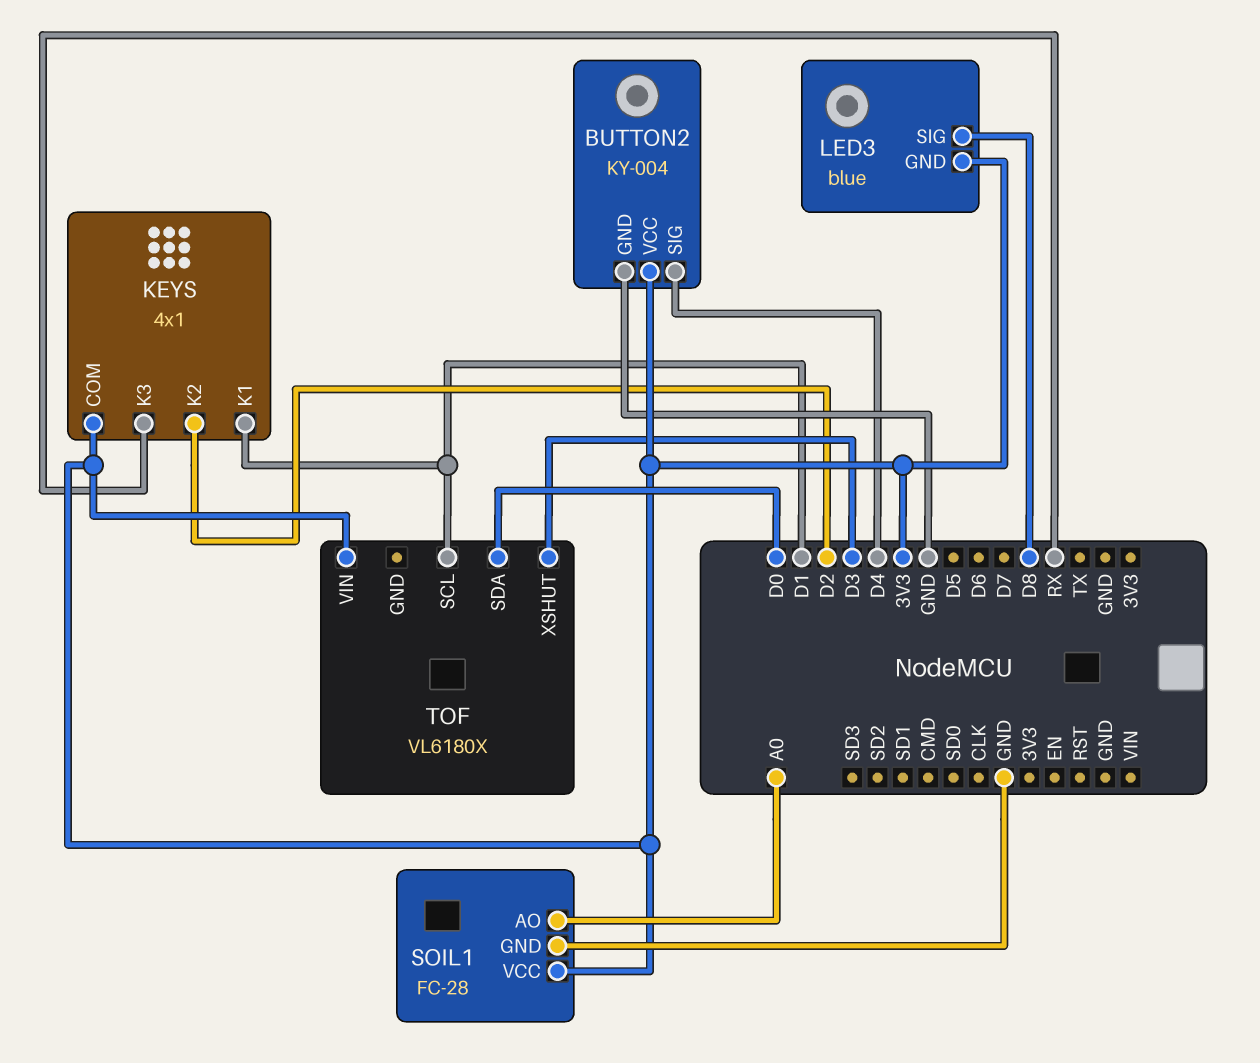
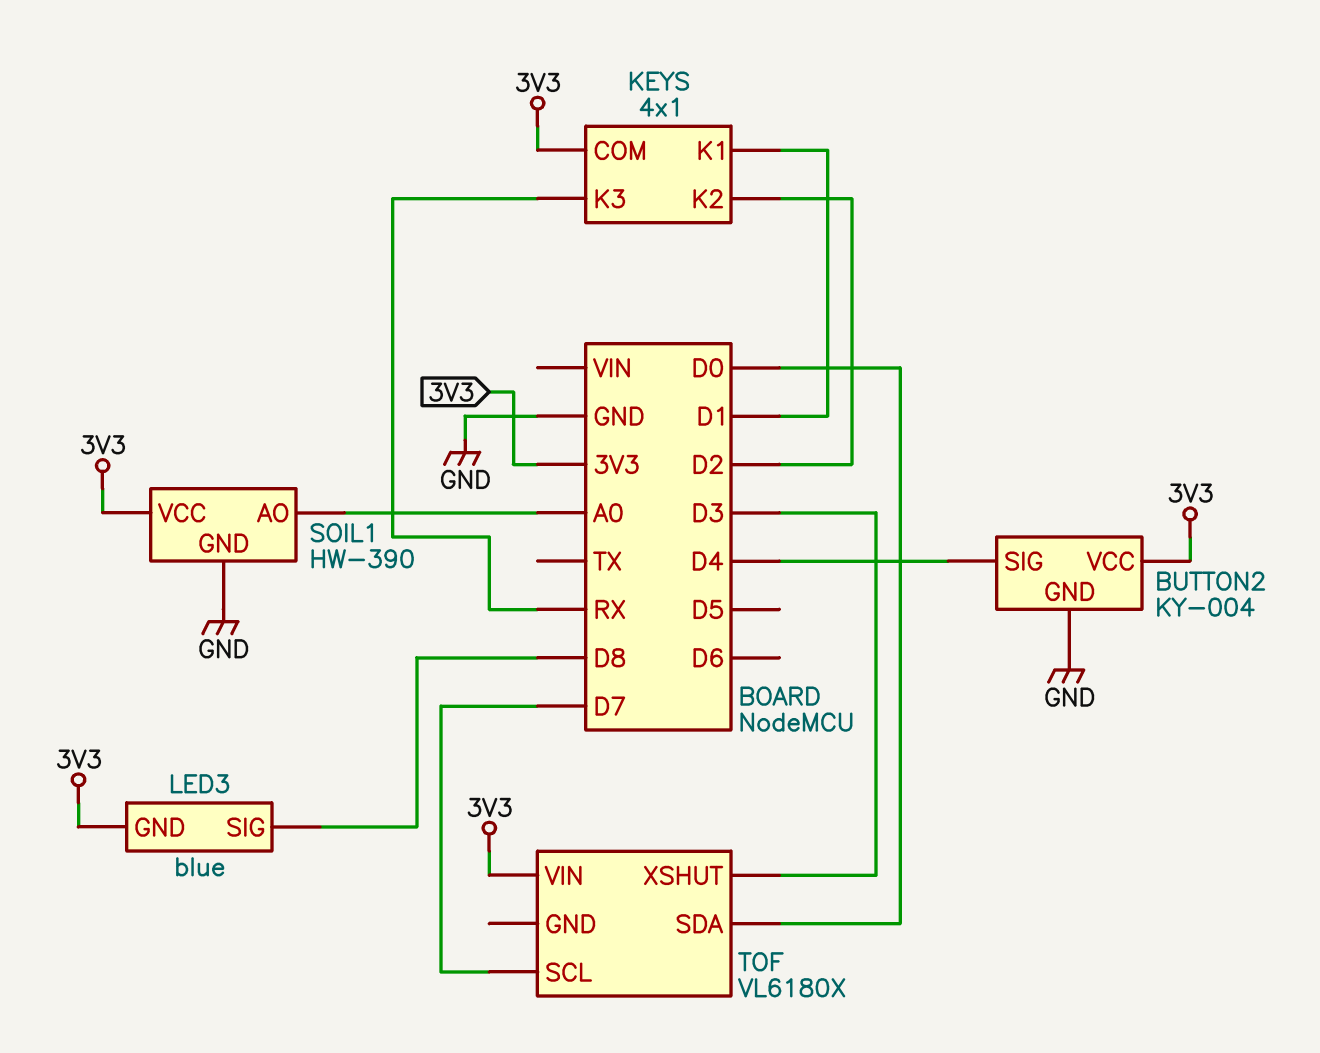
SOIL1: FC-28 -> HW-390
TOF pin SCL: D1 -> D7

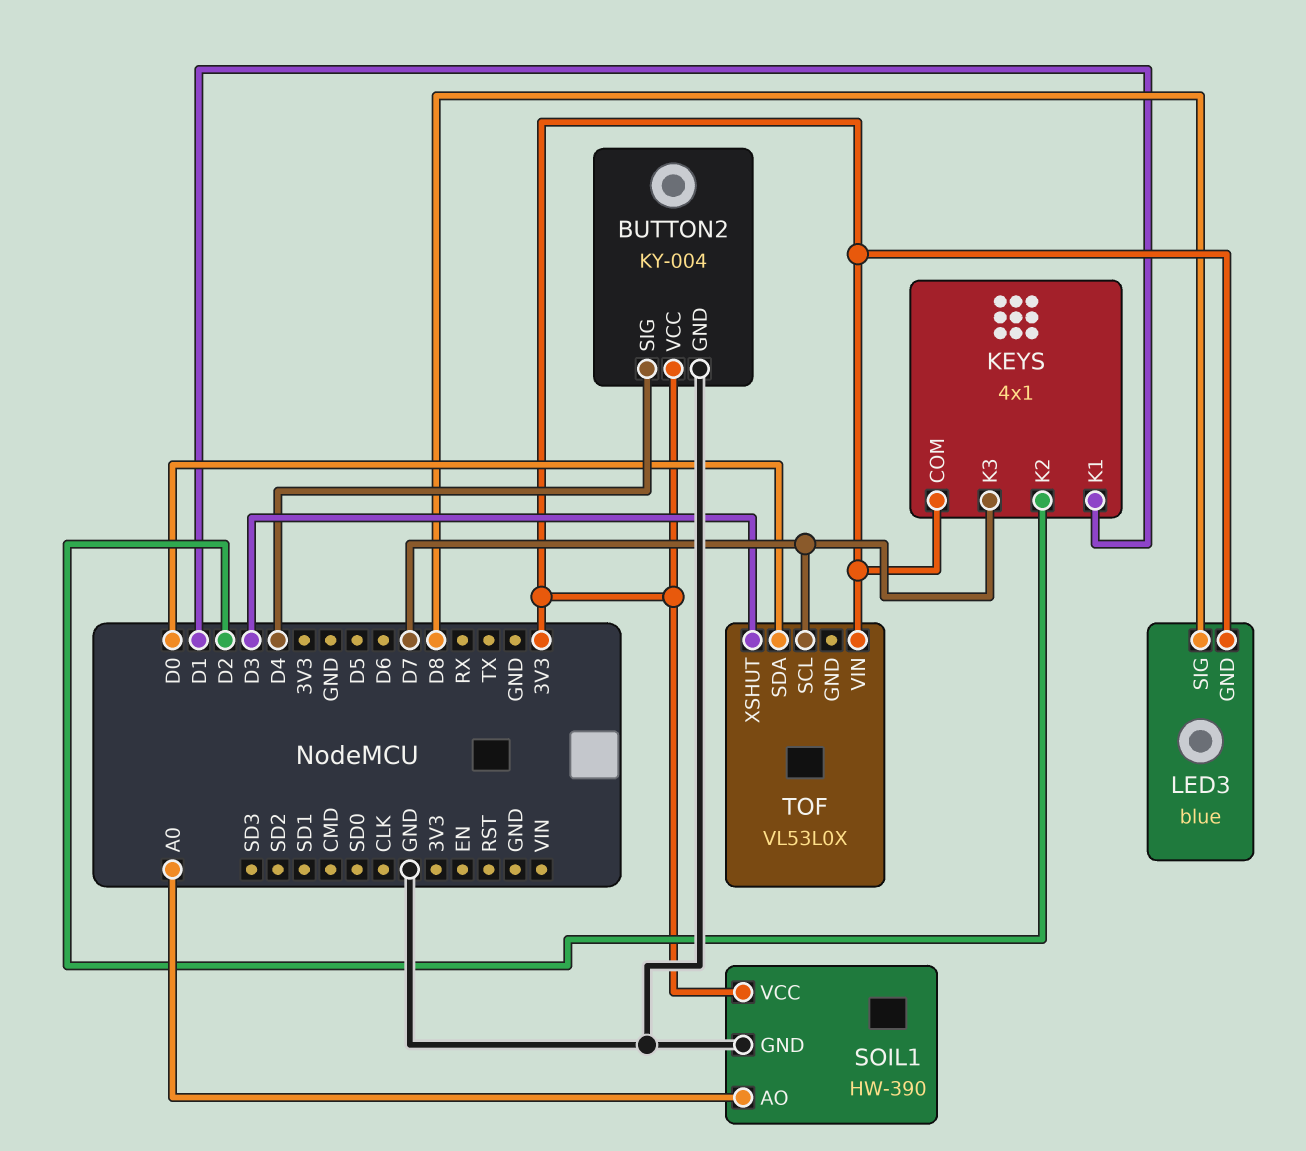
KEYS pin K3: RX -> D7
TOF: VL6180X -> VL53L0X

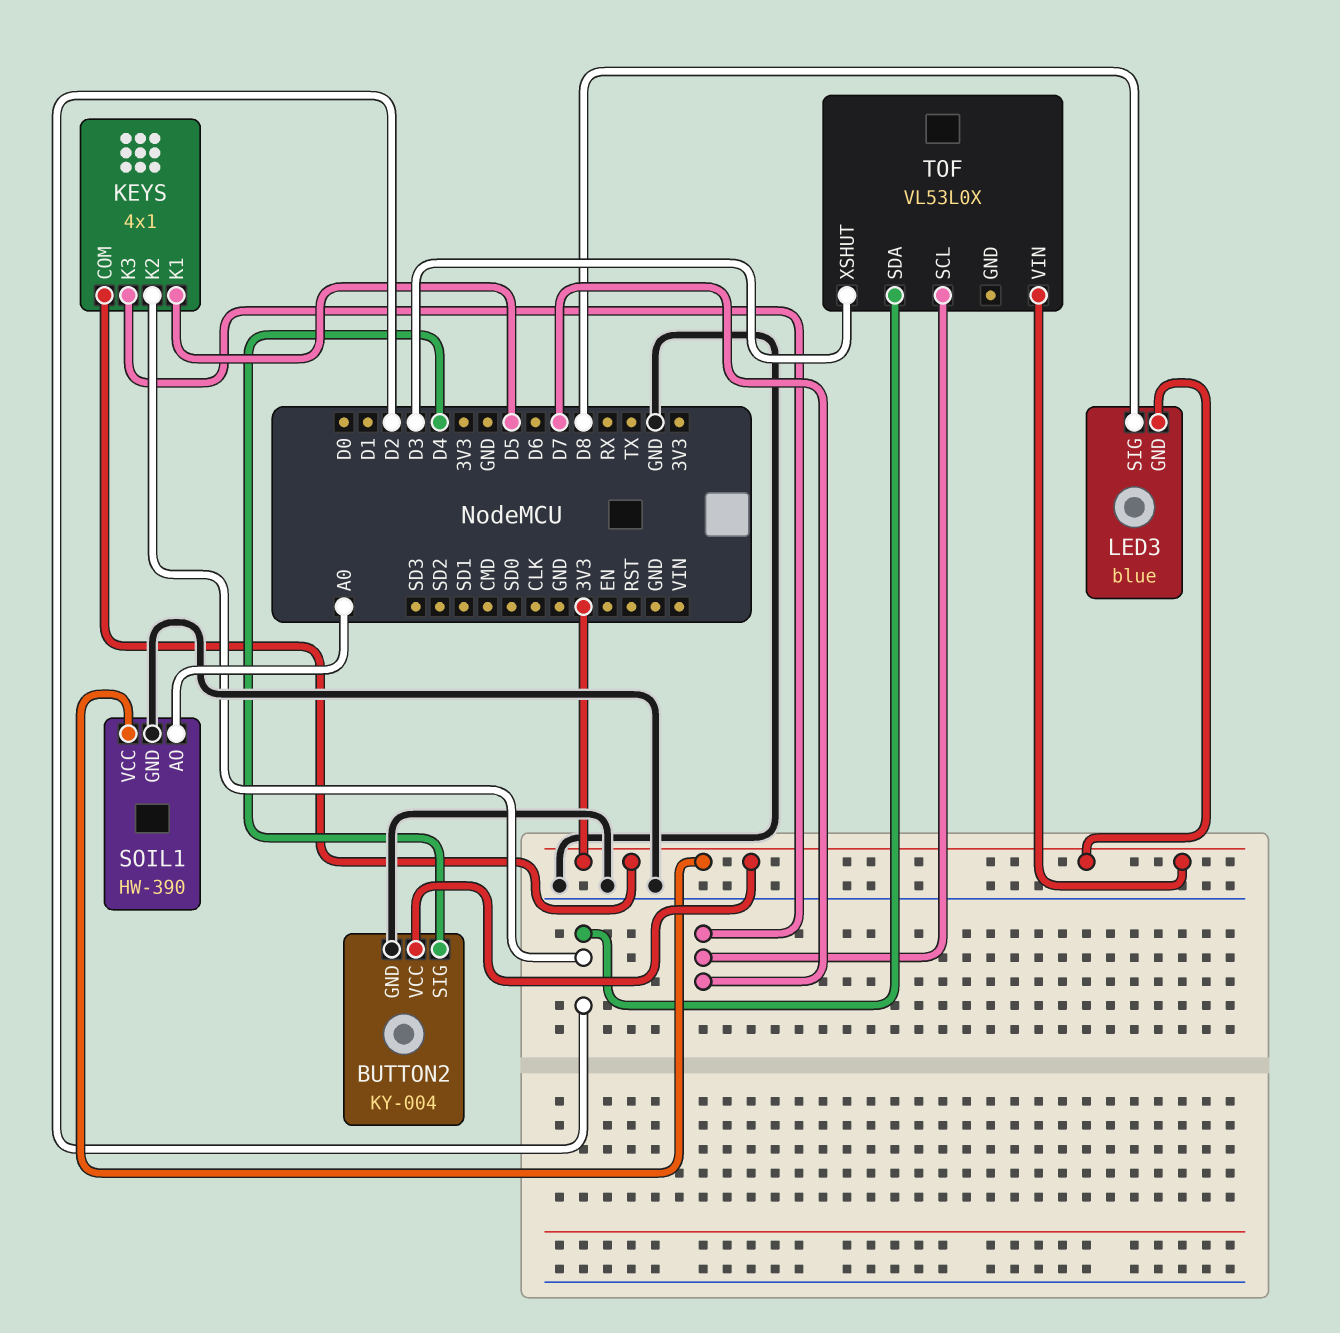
KEYS pin K1: D1 -> D5
TOF pin SDA: D0 -> D2

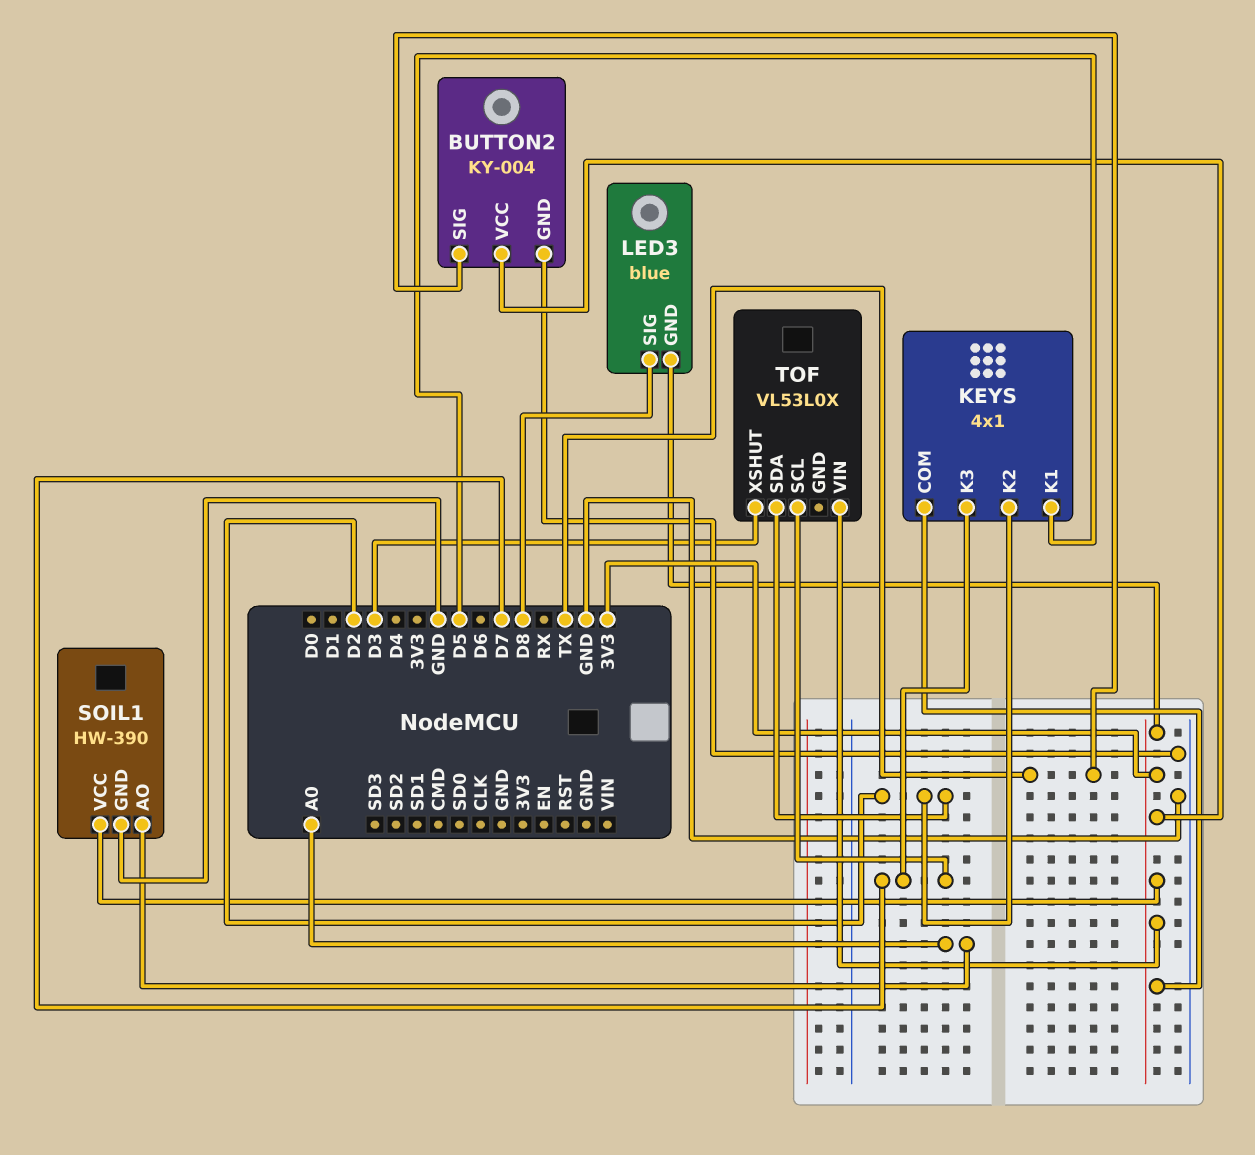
BUTTON2 pin SIG: D4 -> TX

